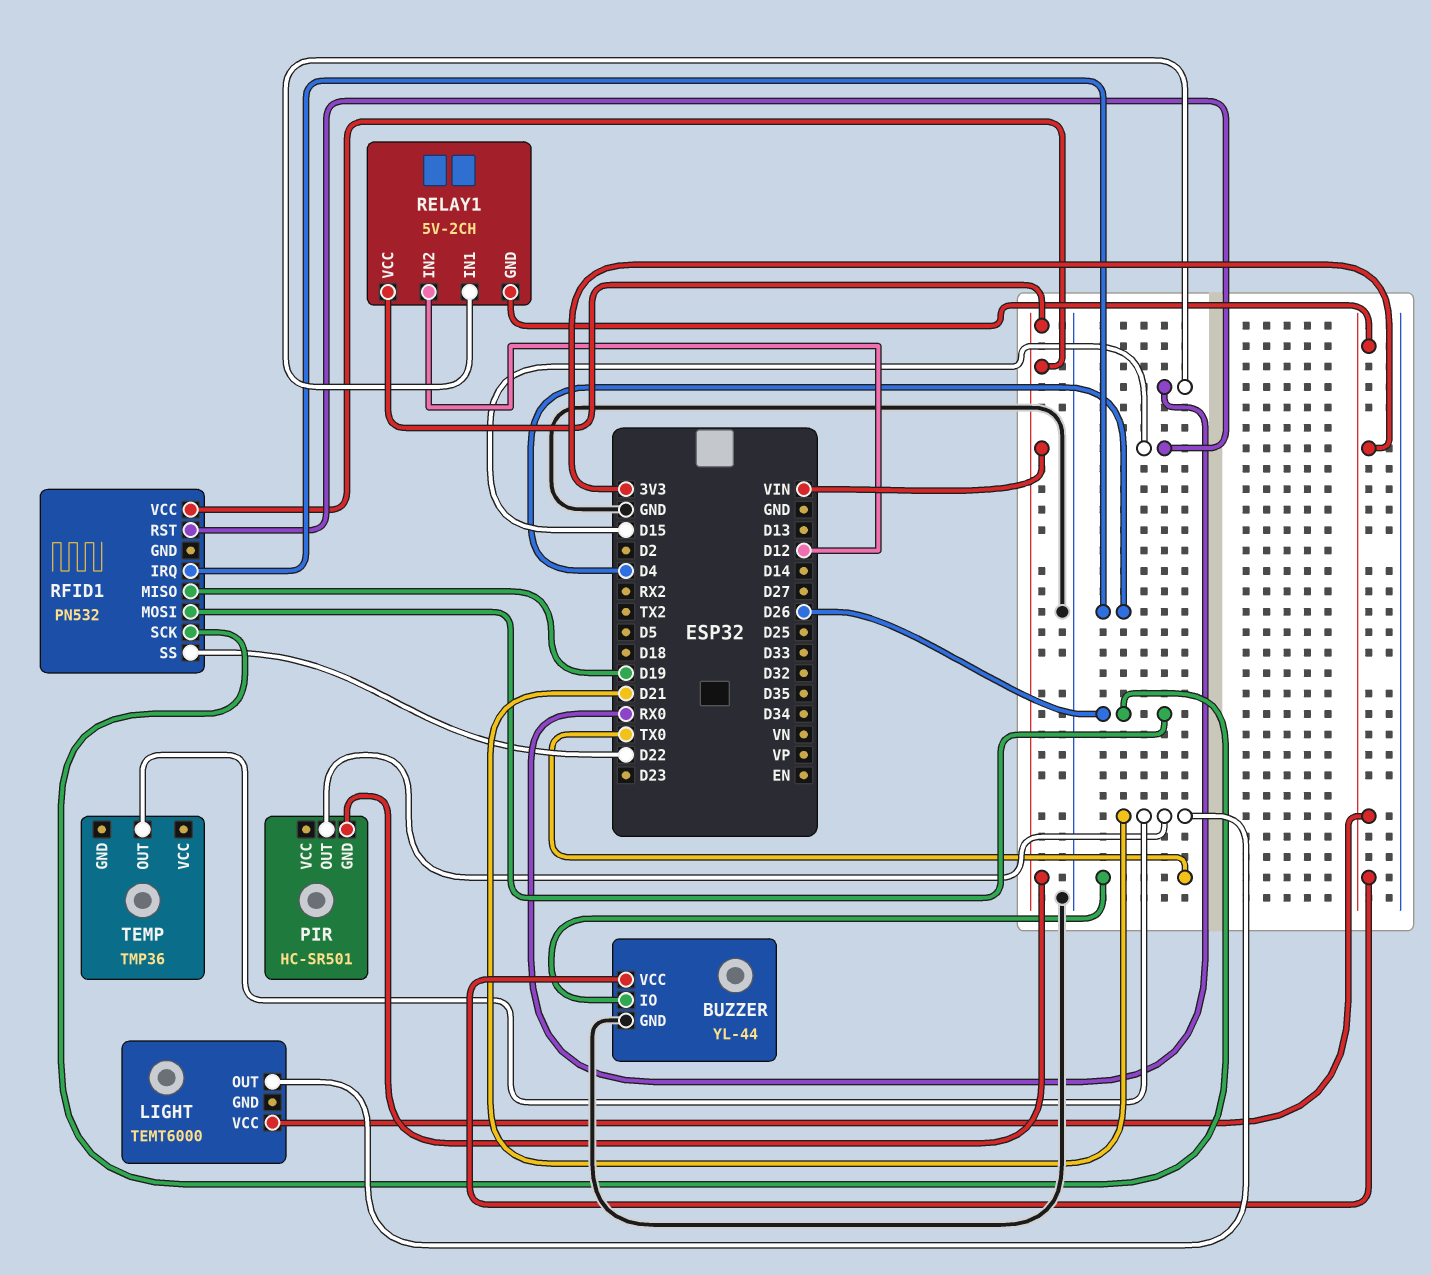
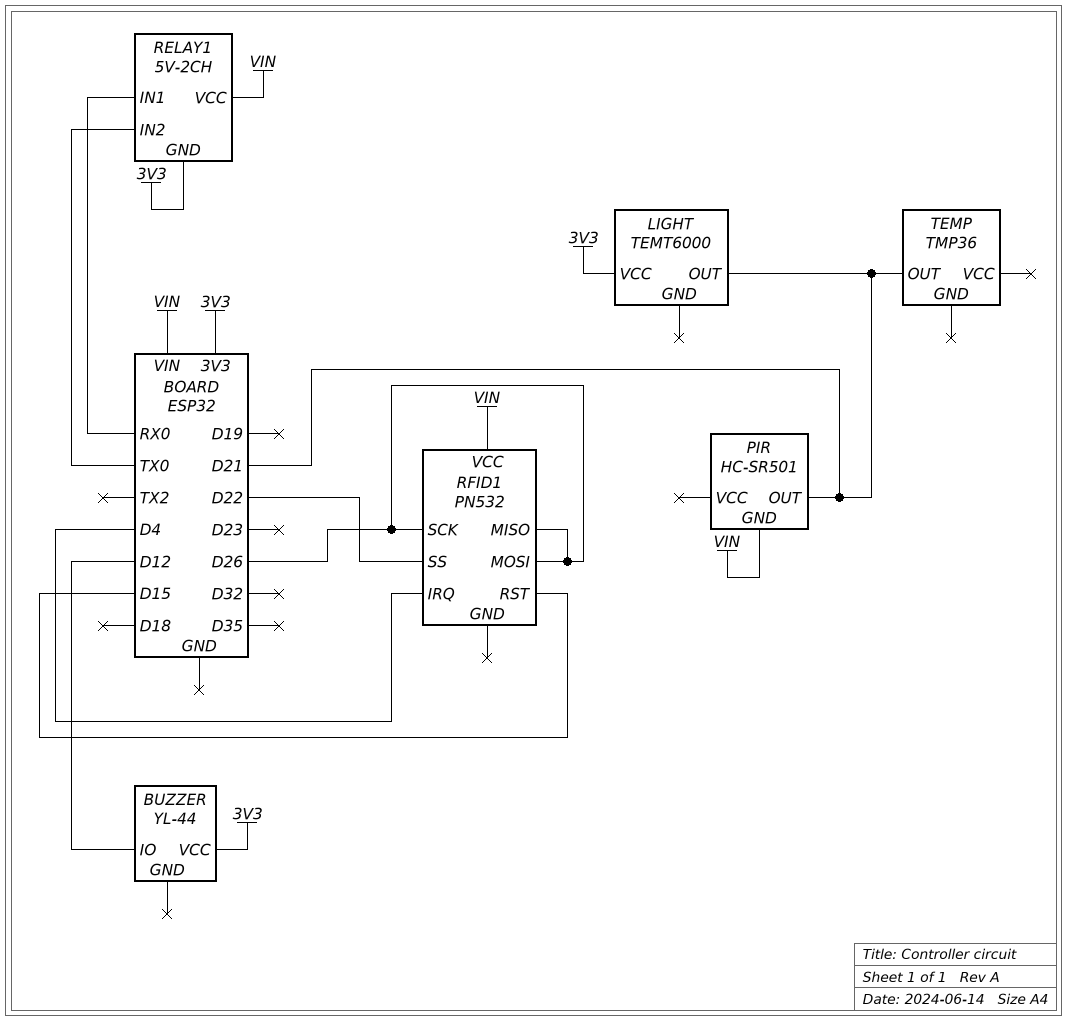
BUZZER pin GND: GND -> none
BUZZER pin IO: TX0 -> D12
RELAY1 pin IN2: D12 -> TX0
RFID1 pin MISO: D19 -> D26

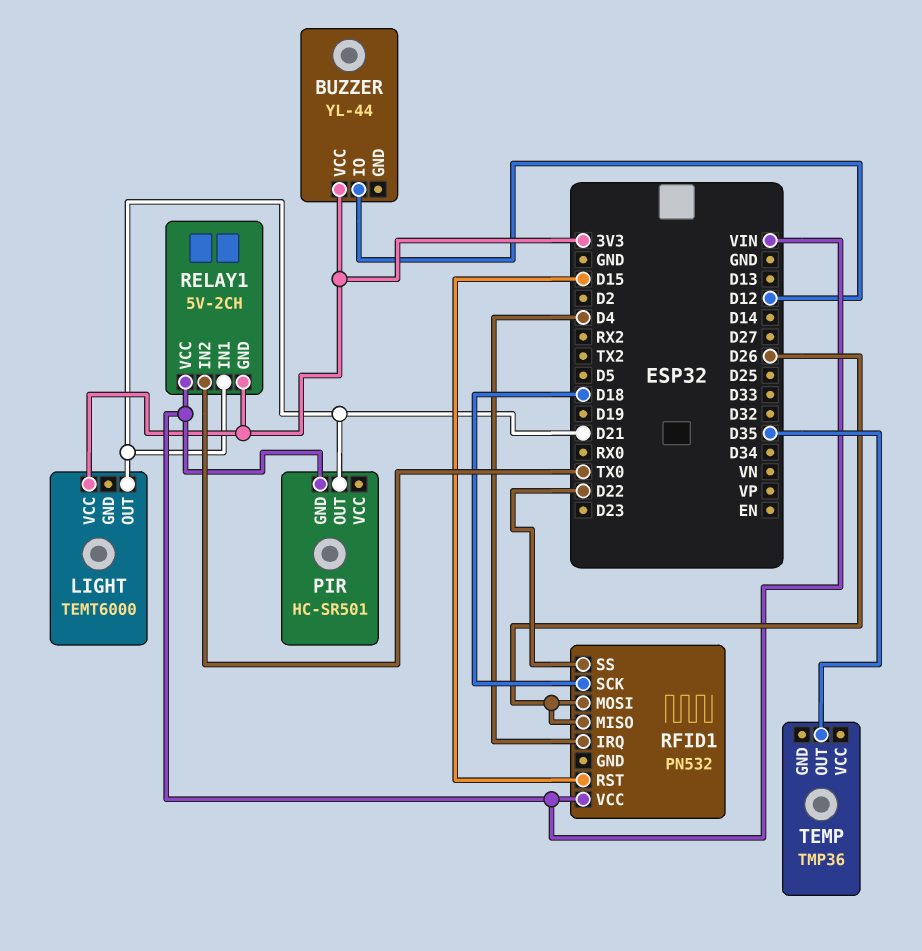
RELAY1 pin IN1: RX0 -> D21
RFID1 pin SCK: D26 -> D18
TEMP pin OUT: D21 -> D35

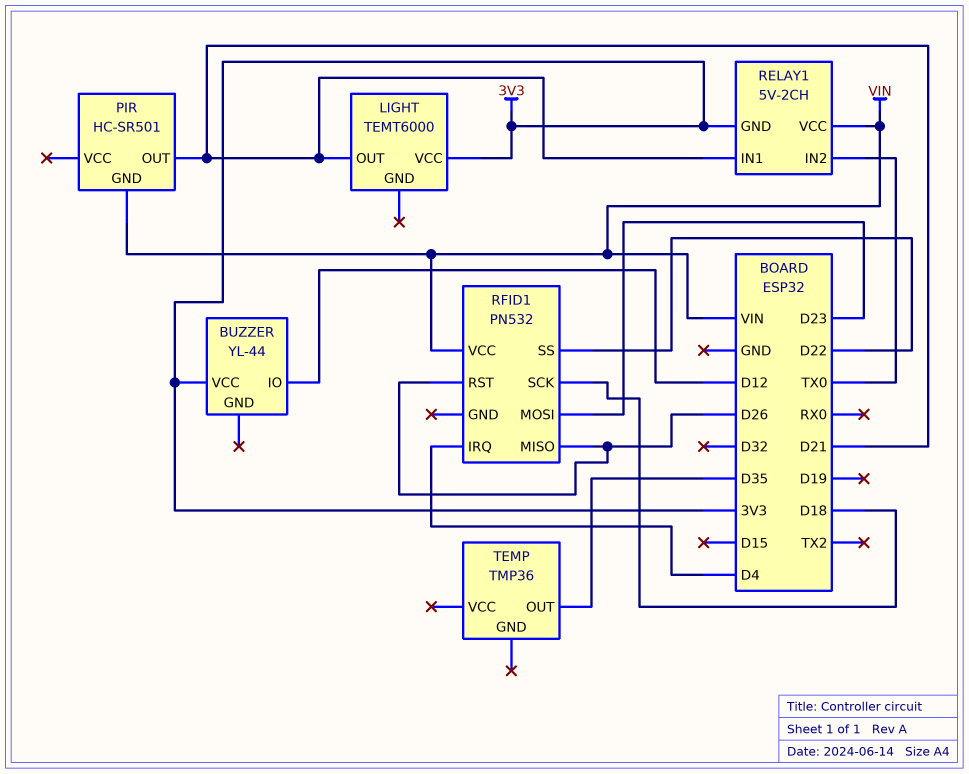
RFID1 pin MOSI: D26 -> D23
RFID1 pin RST: D15 -> D26

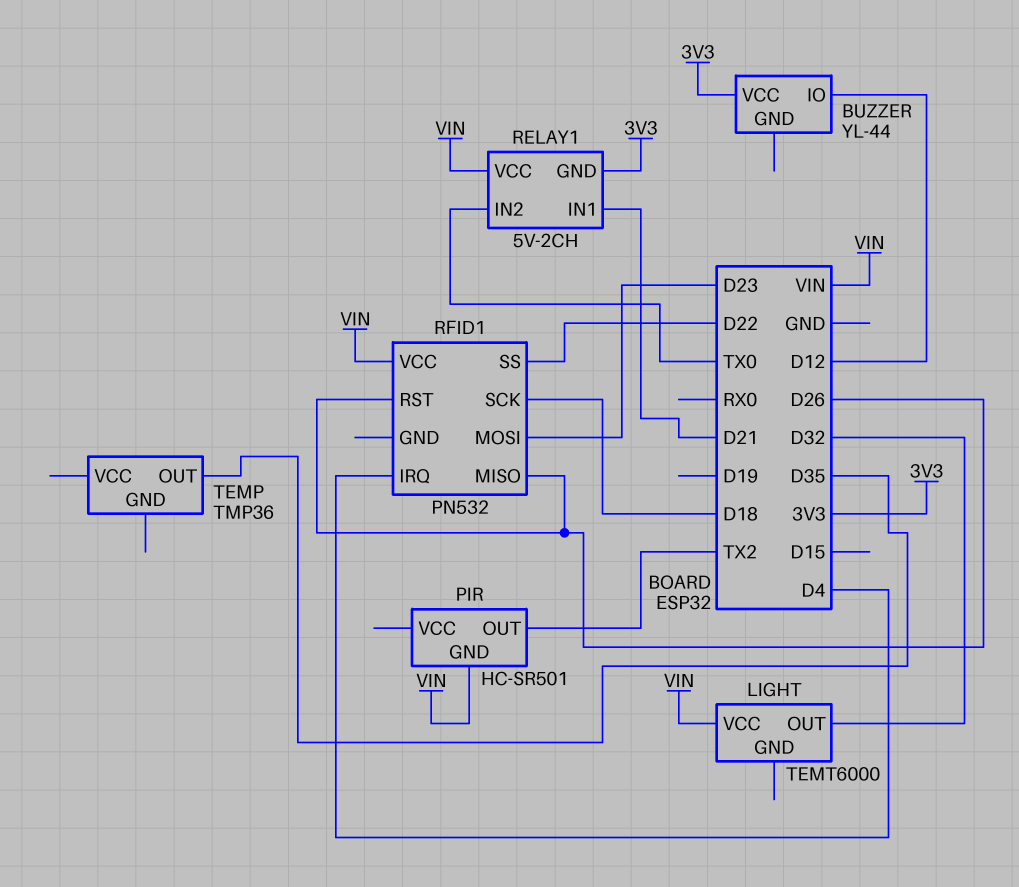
LIGHT pin OUT: D21 -> D32
LIGHT pin VCC: 3V3 -> VIN
PIR pin OUT: D21 -> TX2

